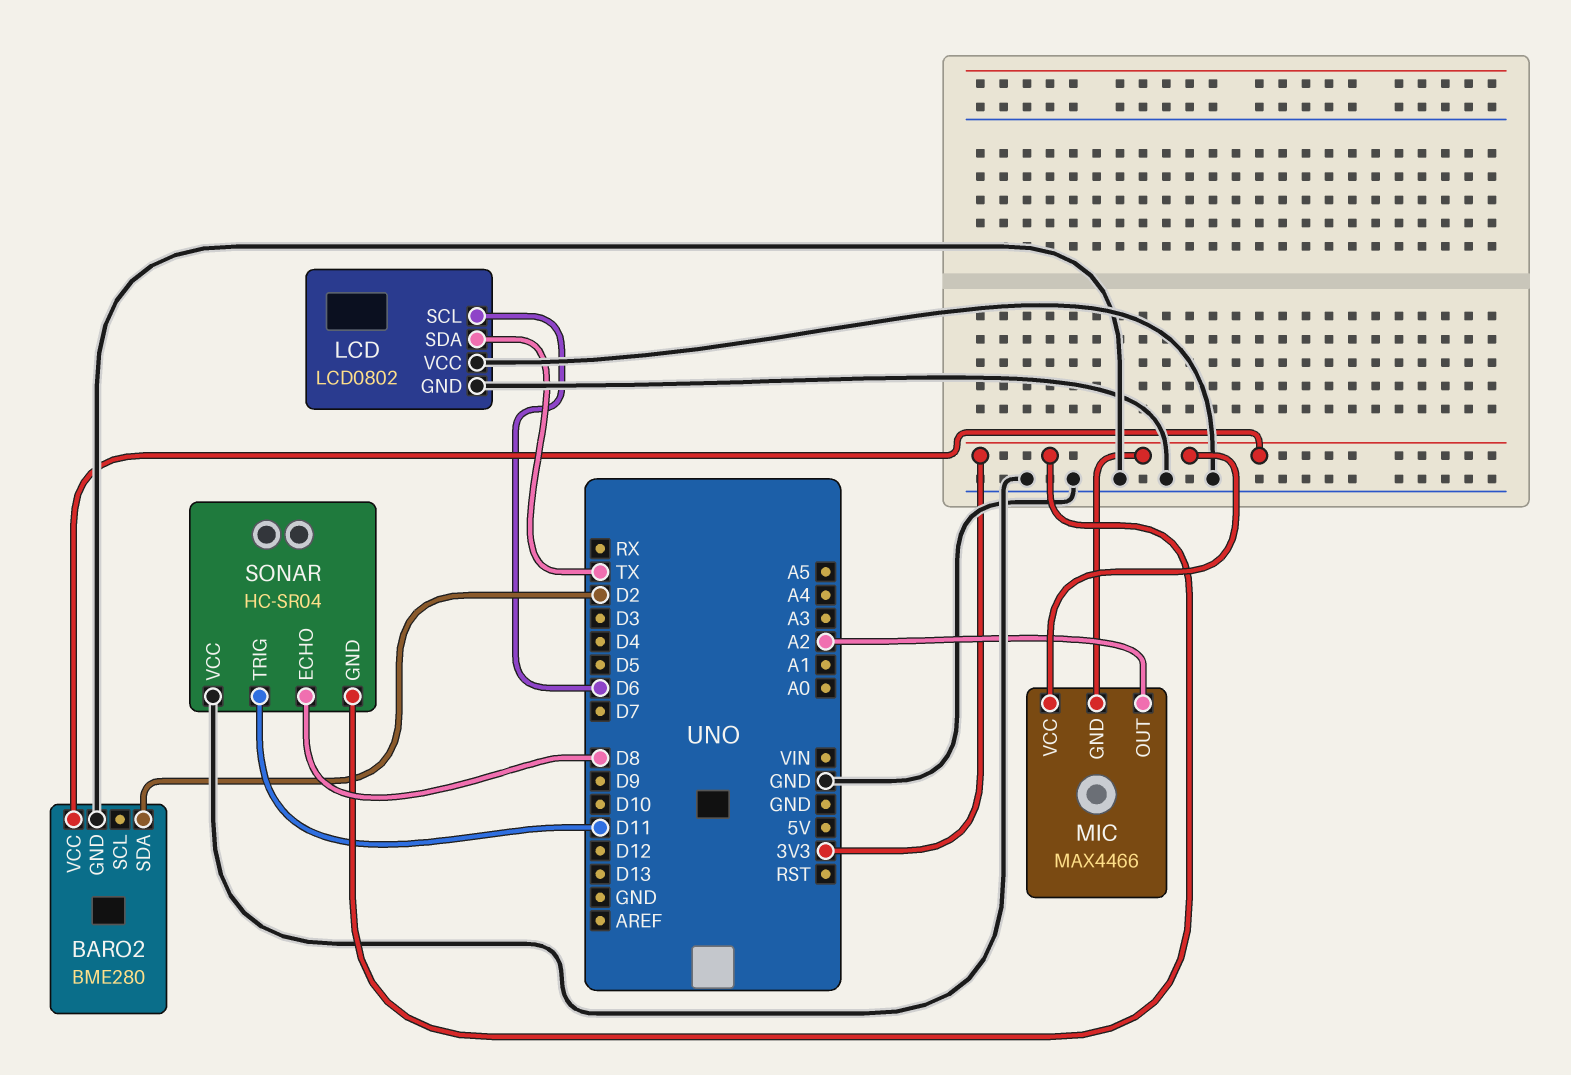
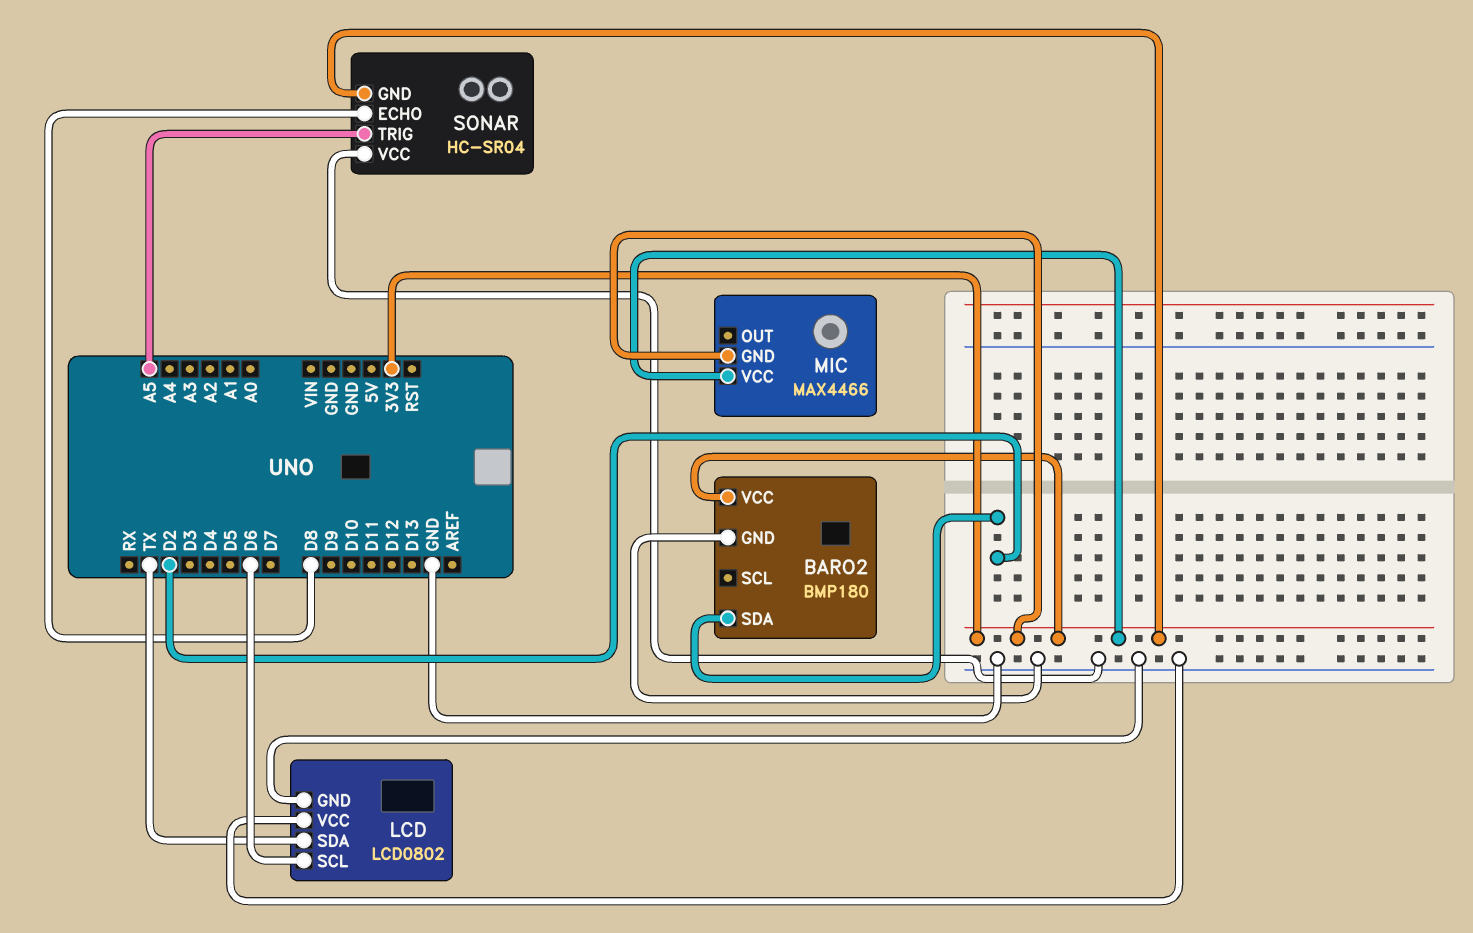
BARO2: BME280 -> BMP180
MIC pin OUT: A2 -> none
SONAR pin TRIG: D11 -> A5

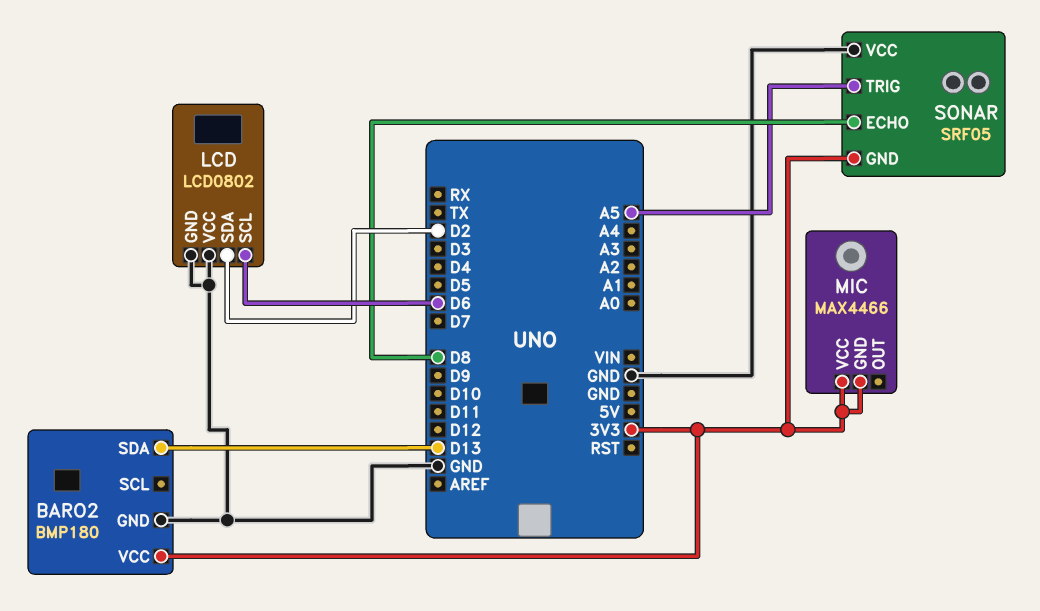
BARO2 pin SDA: D2 -> D13
LCD pin SDA: TX -> D2
SONAR: HC-SR04 -> SRF05

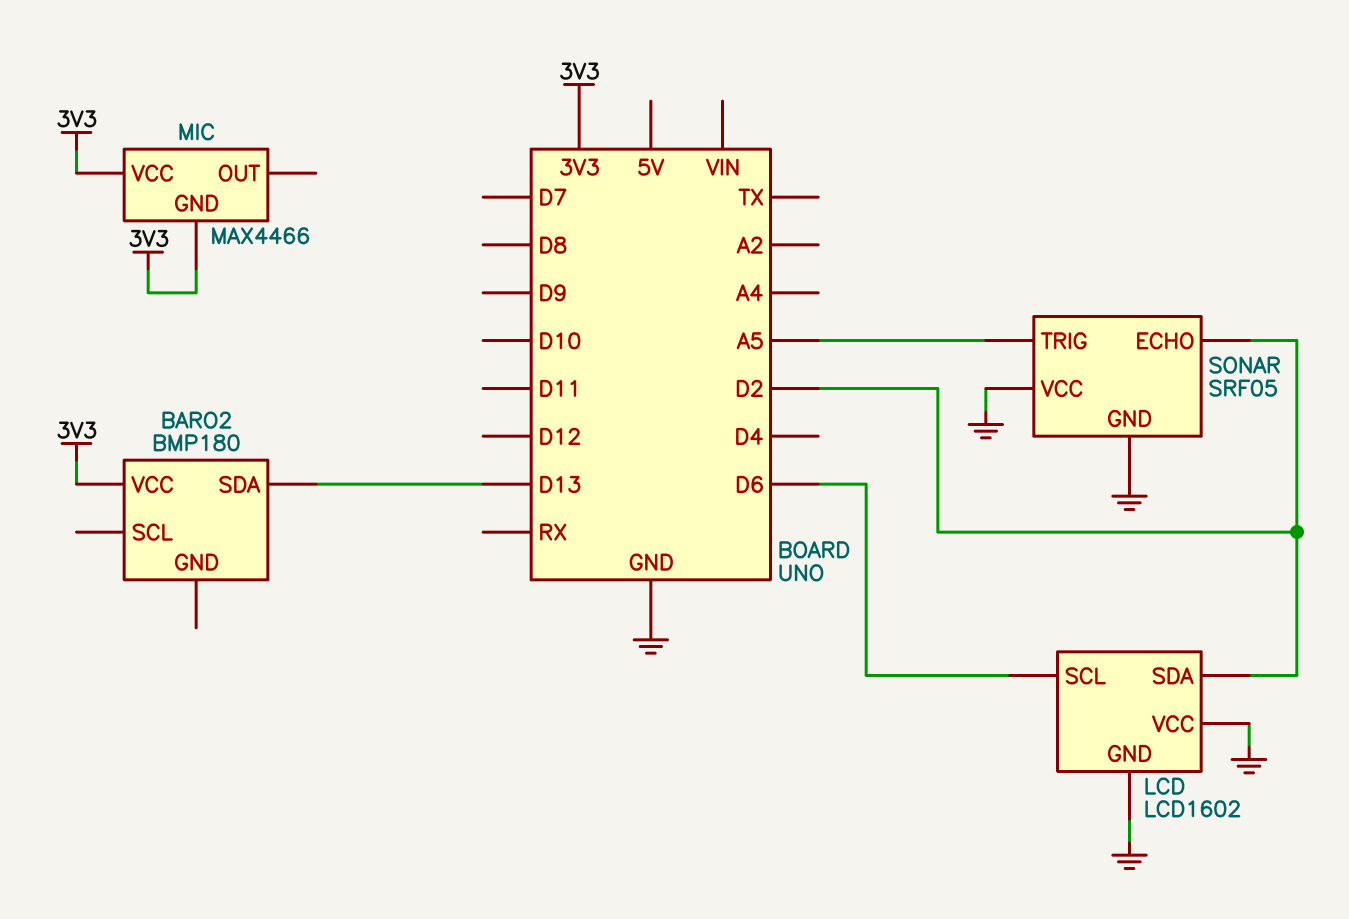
BARO2 pin GND: GND -> none
LCD: LCD0802 -> LCD1602
SONAR pin ECHO: D8 -> D2
SONAR pin GND: 3V3 -> GND

